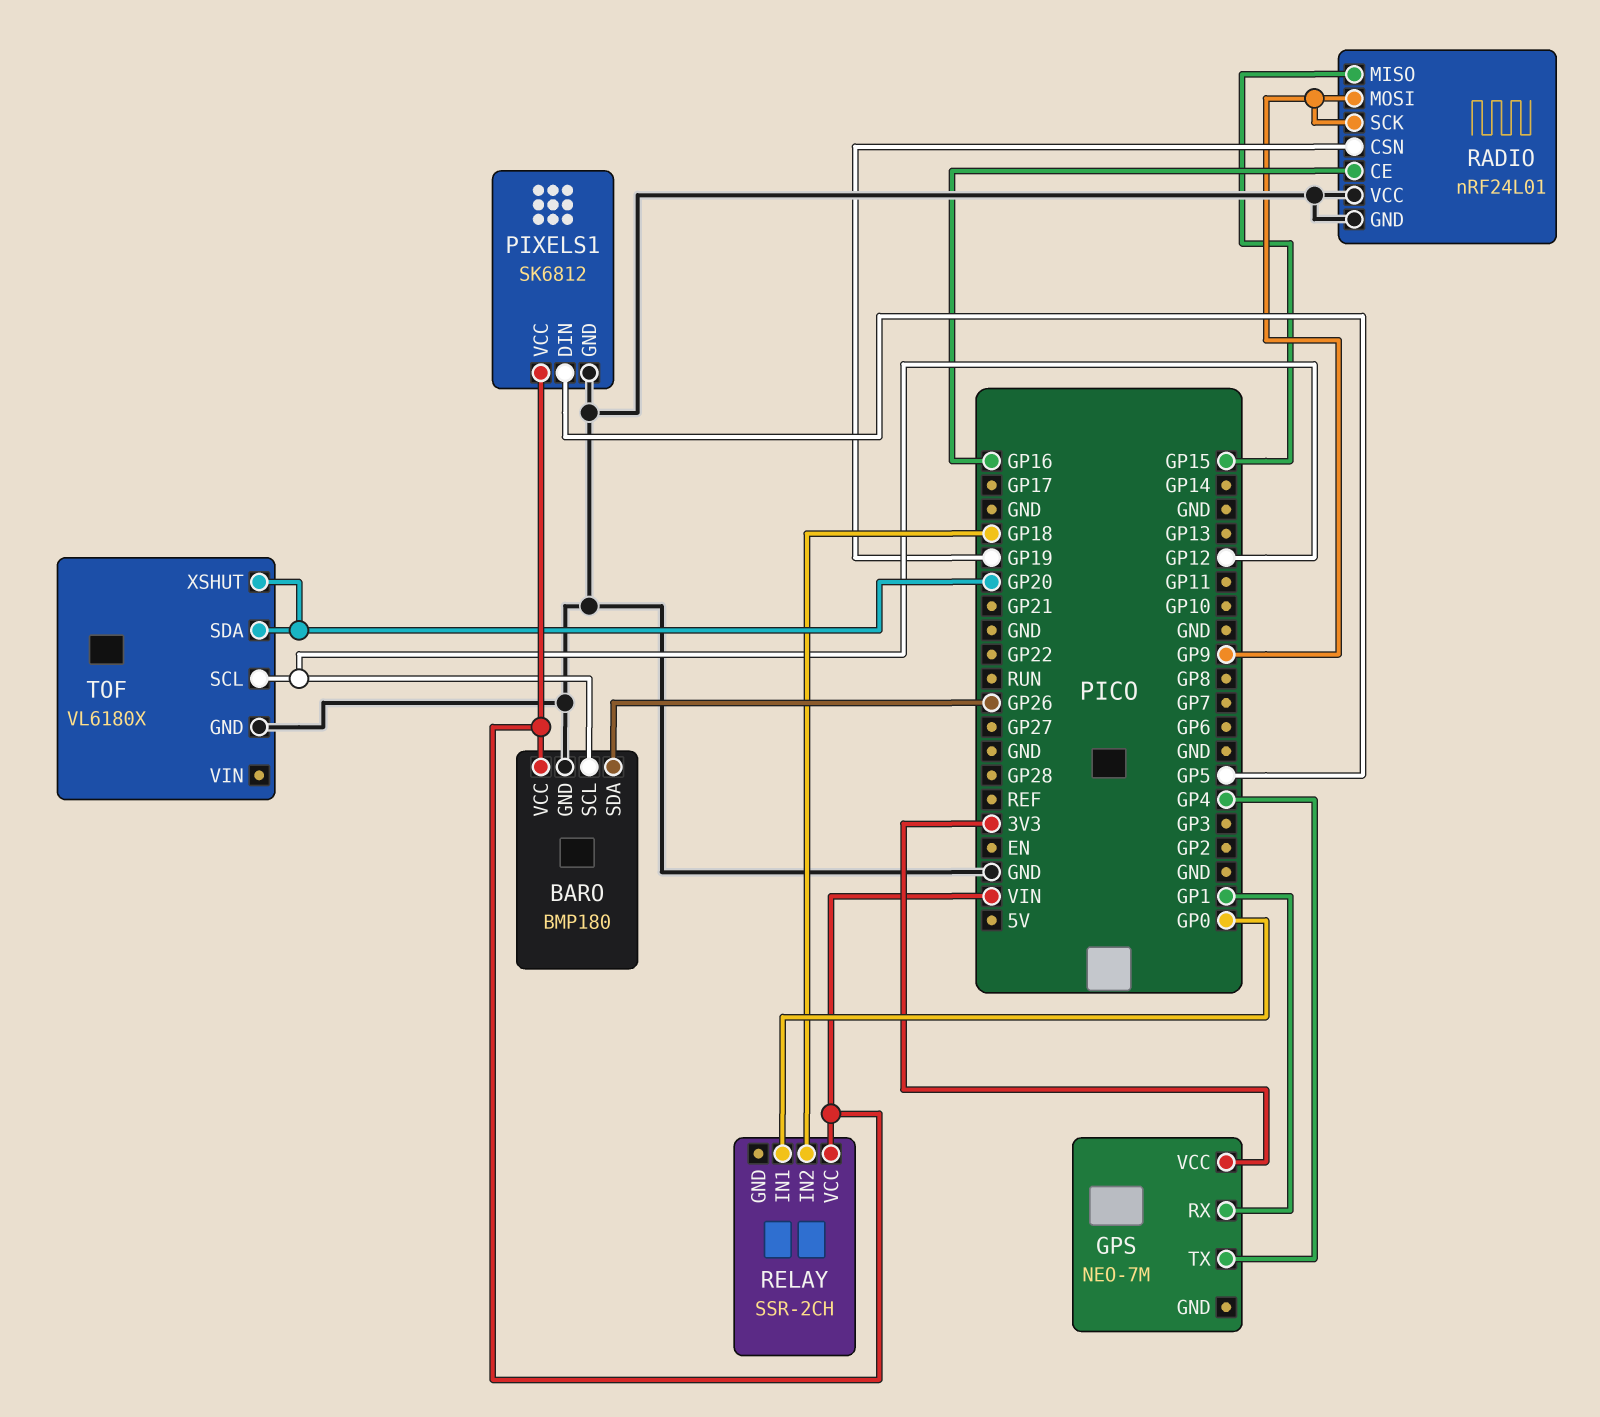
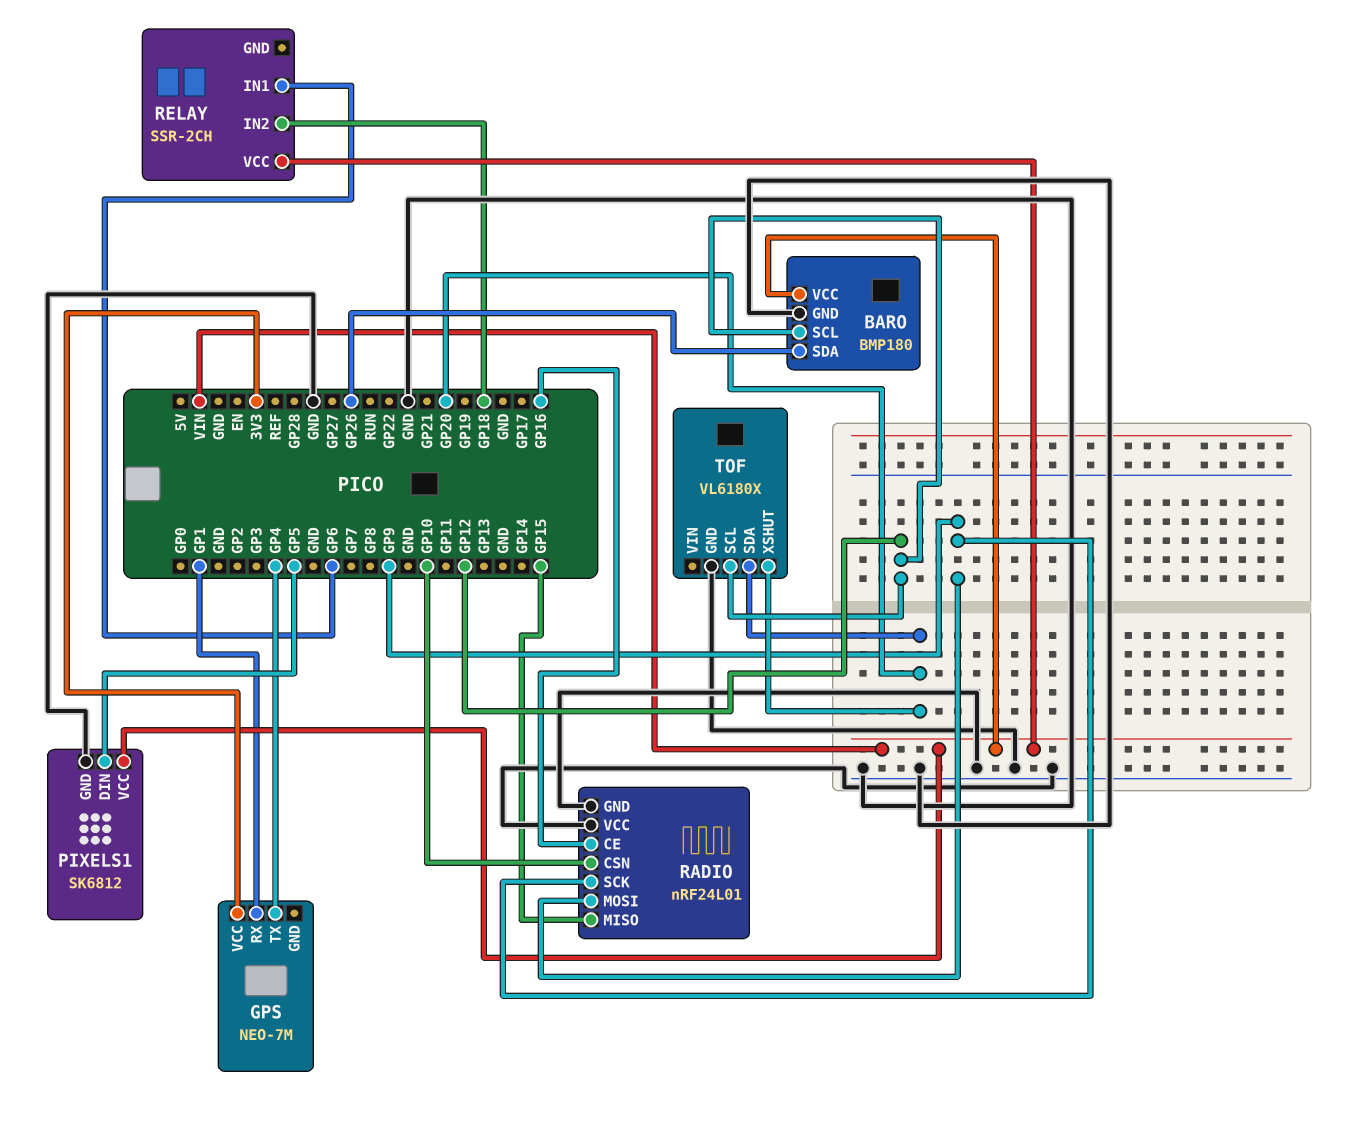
RADIO pin CSN: GP19 -> GP10
RELAY pin IN1: GP0 -> GP6

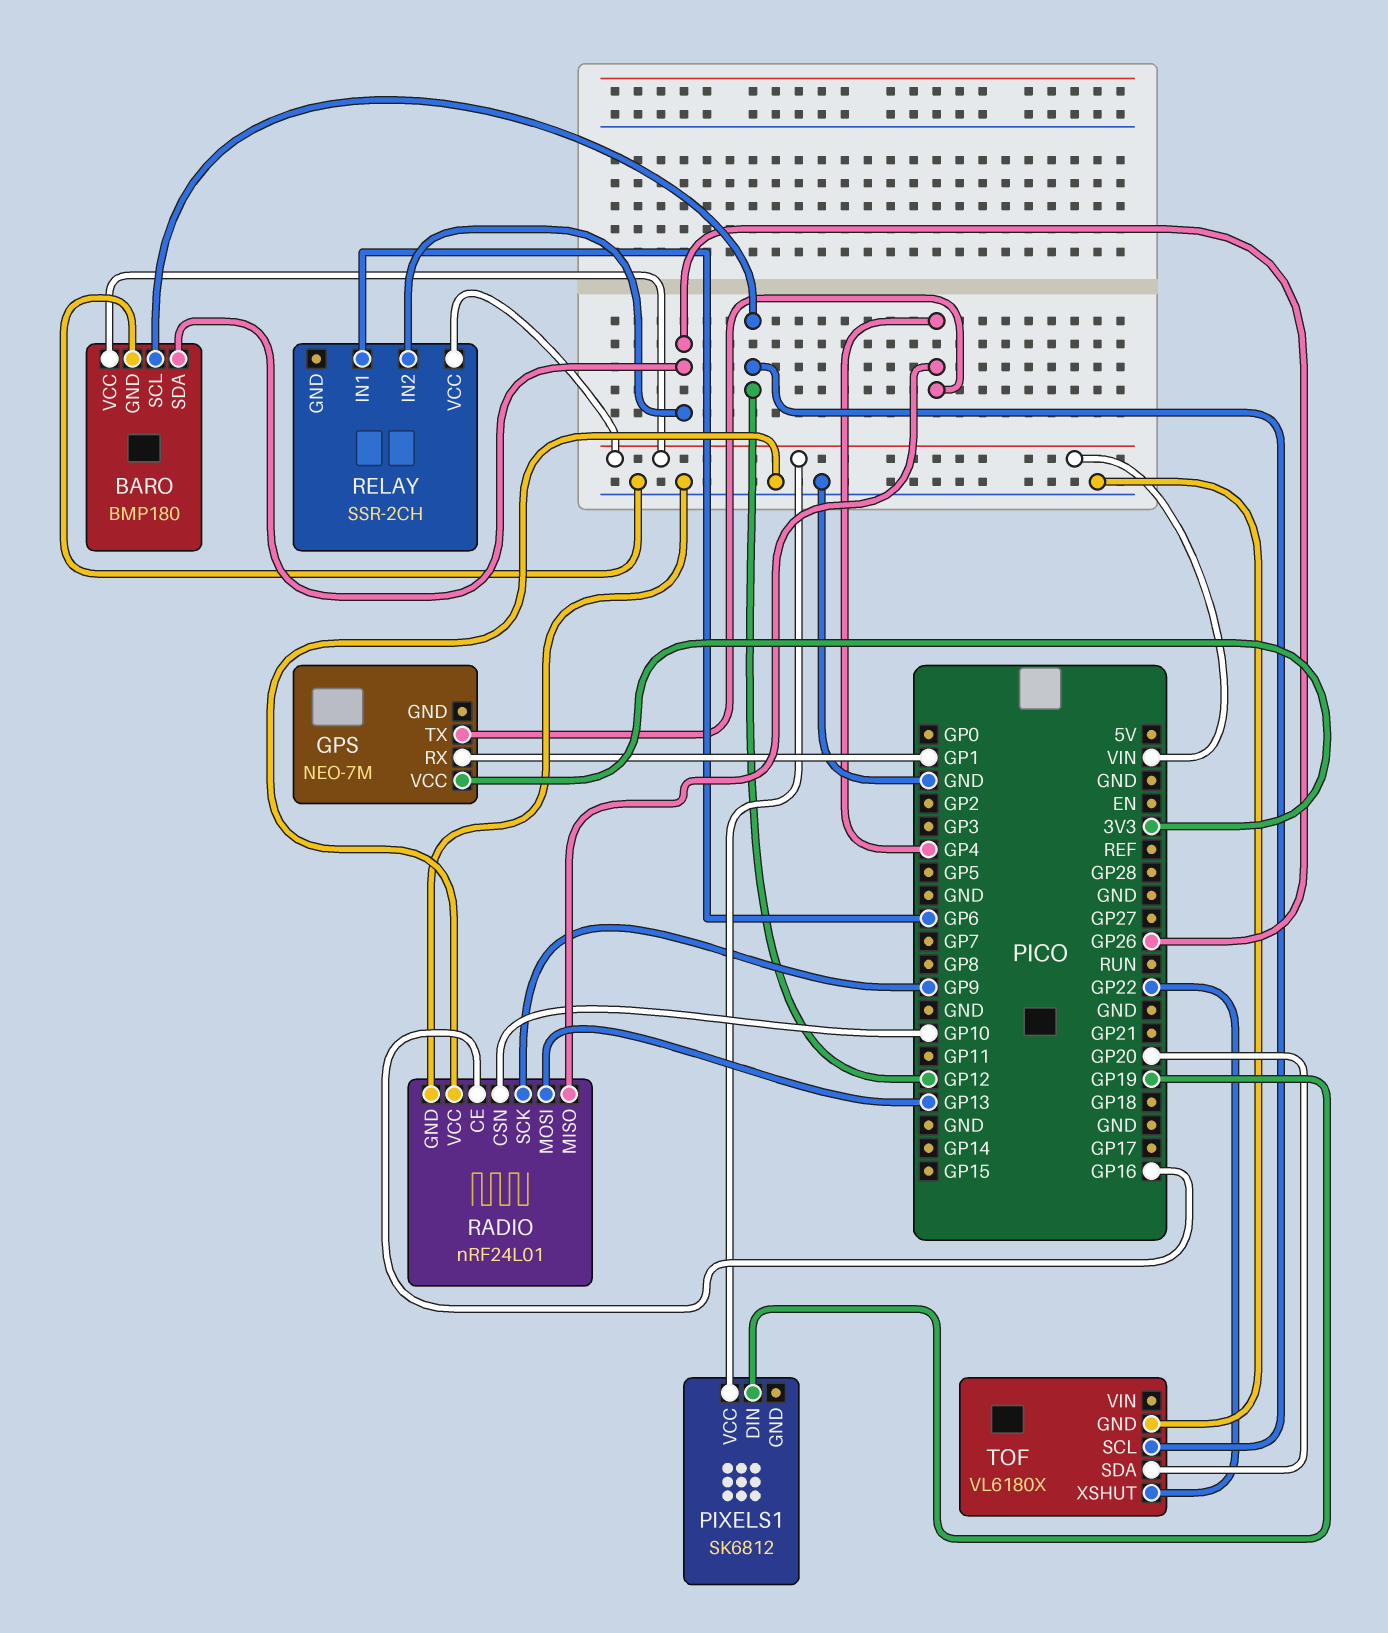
PIXELS1 pin DIN: GP5 -> GP19
PIXELS1 pin GND: GND -> none
RADIO pin MISO: GP15 -> GP4
RADIO pin MOSI: GP9 -> GP13
RELAY pin IN2: GP18 -> GP26
TOF pin XSHUT: GP20 -> GP22

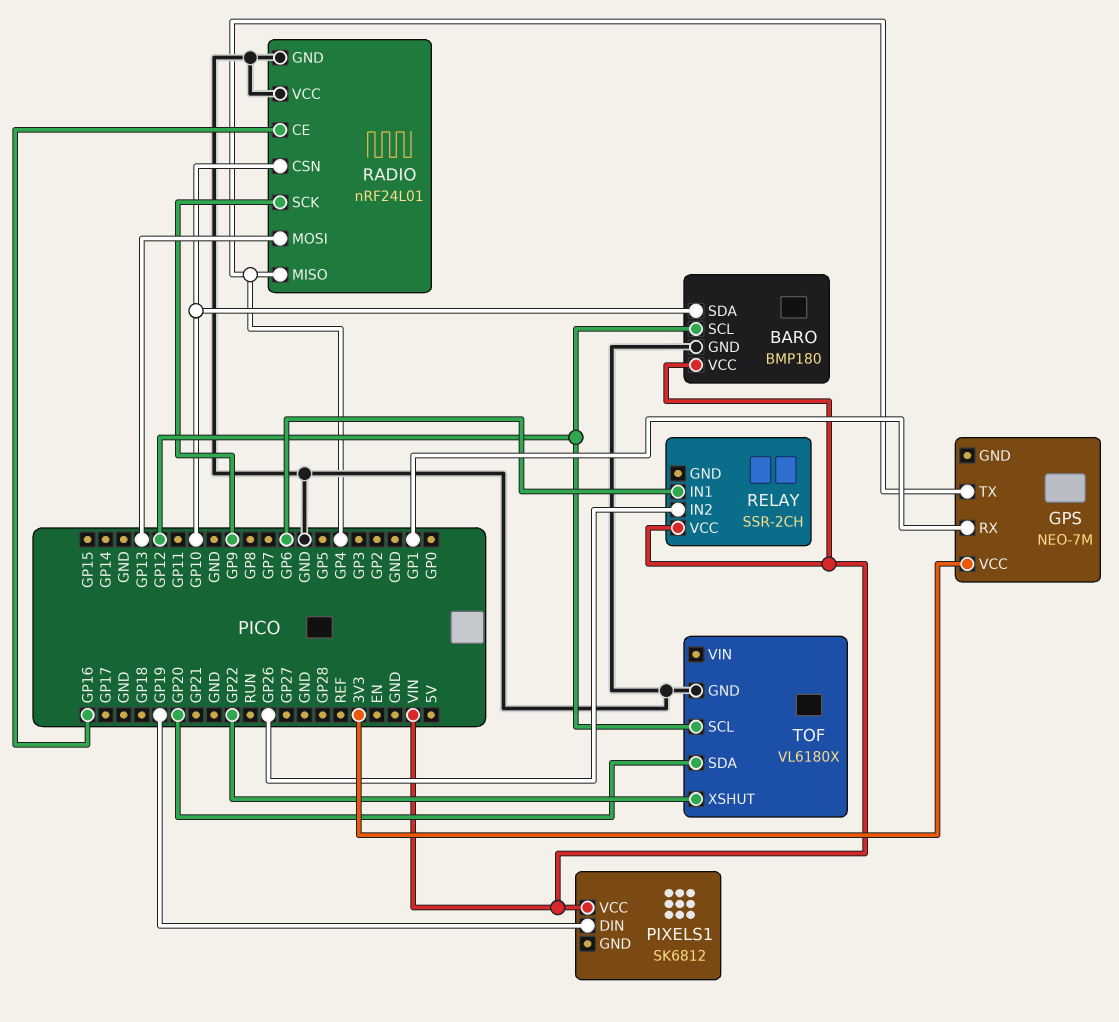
BARO pin SDA: GP26 -> GP10

